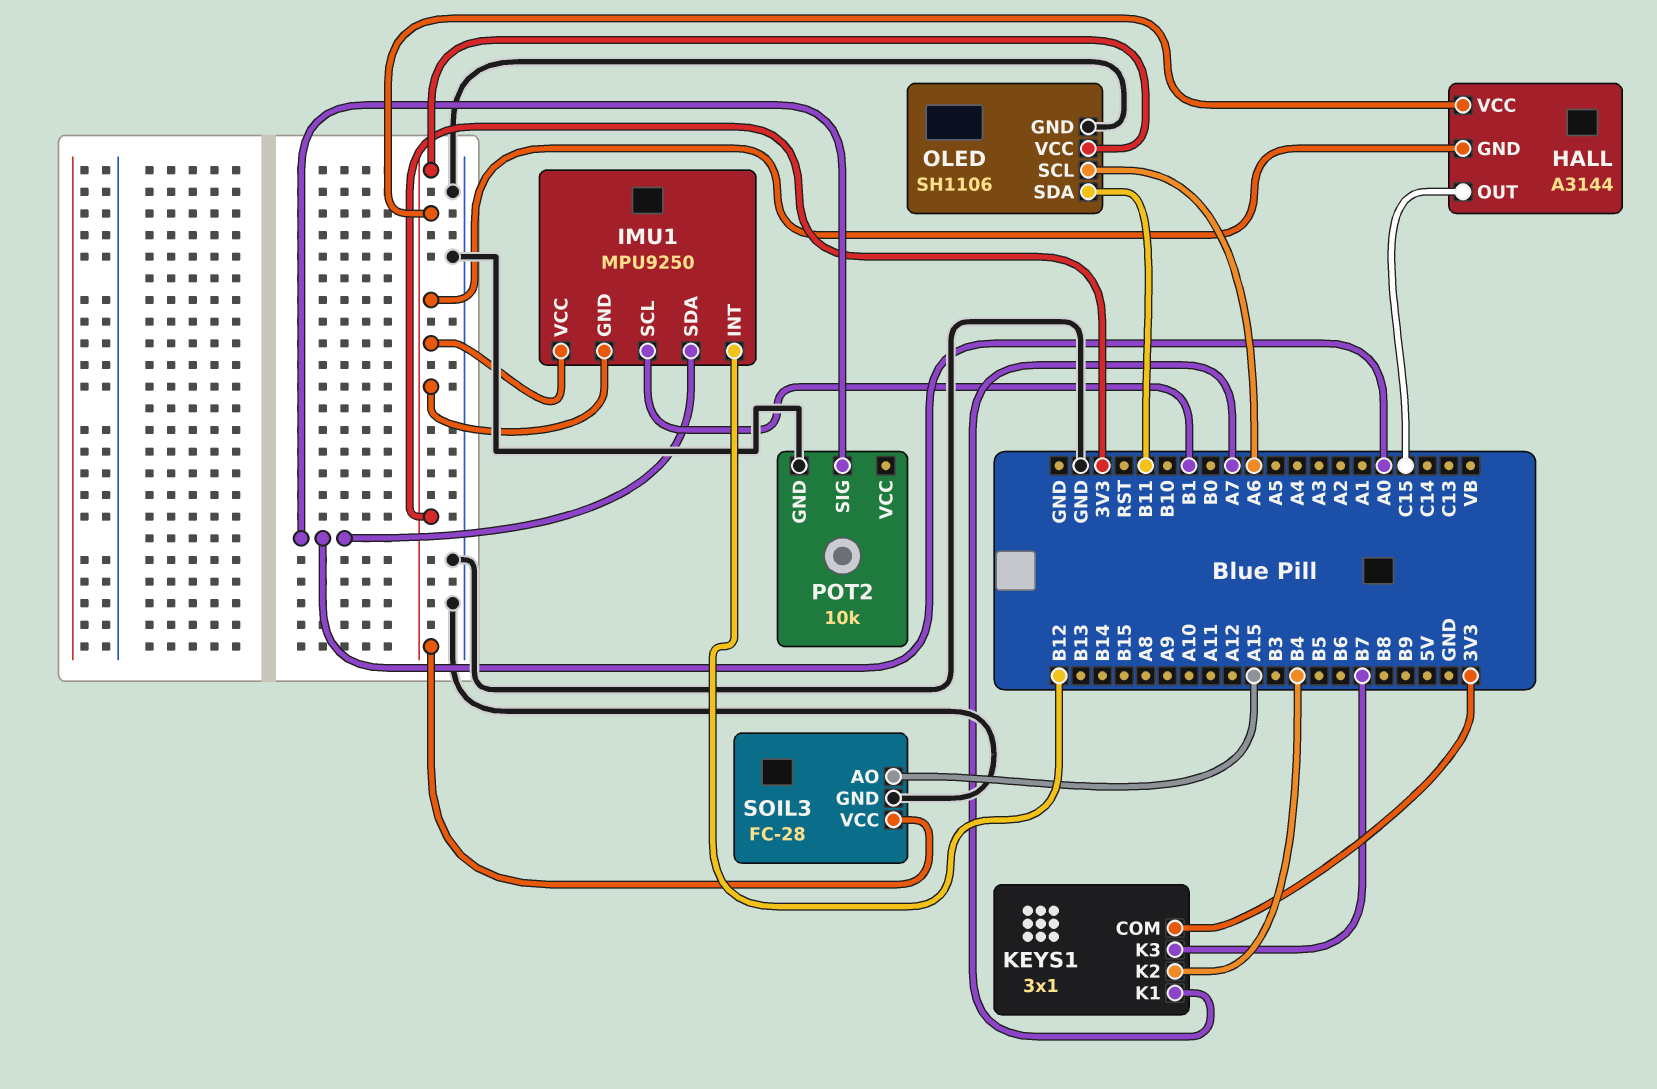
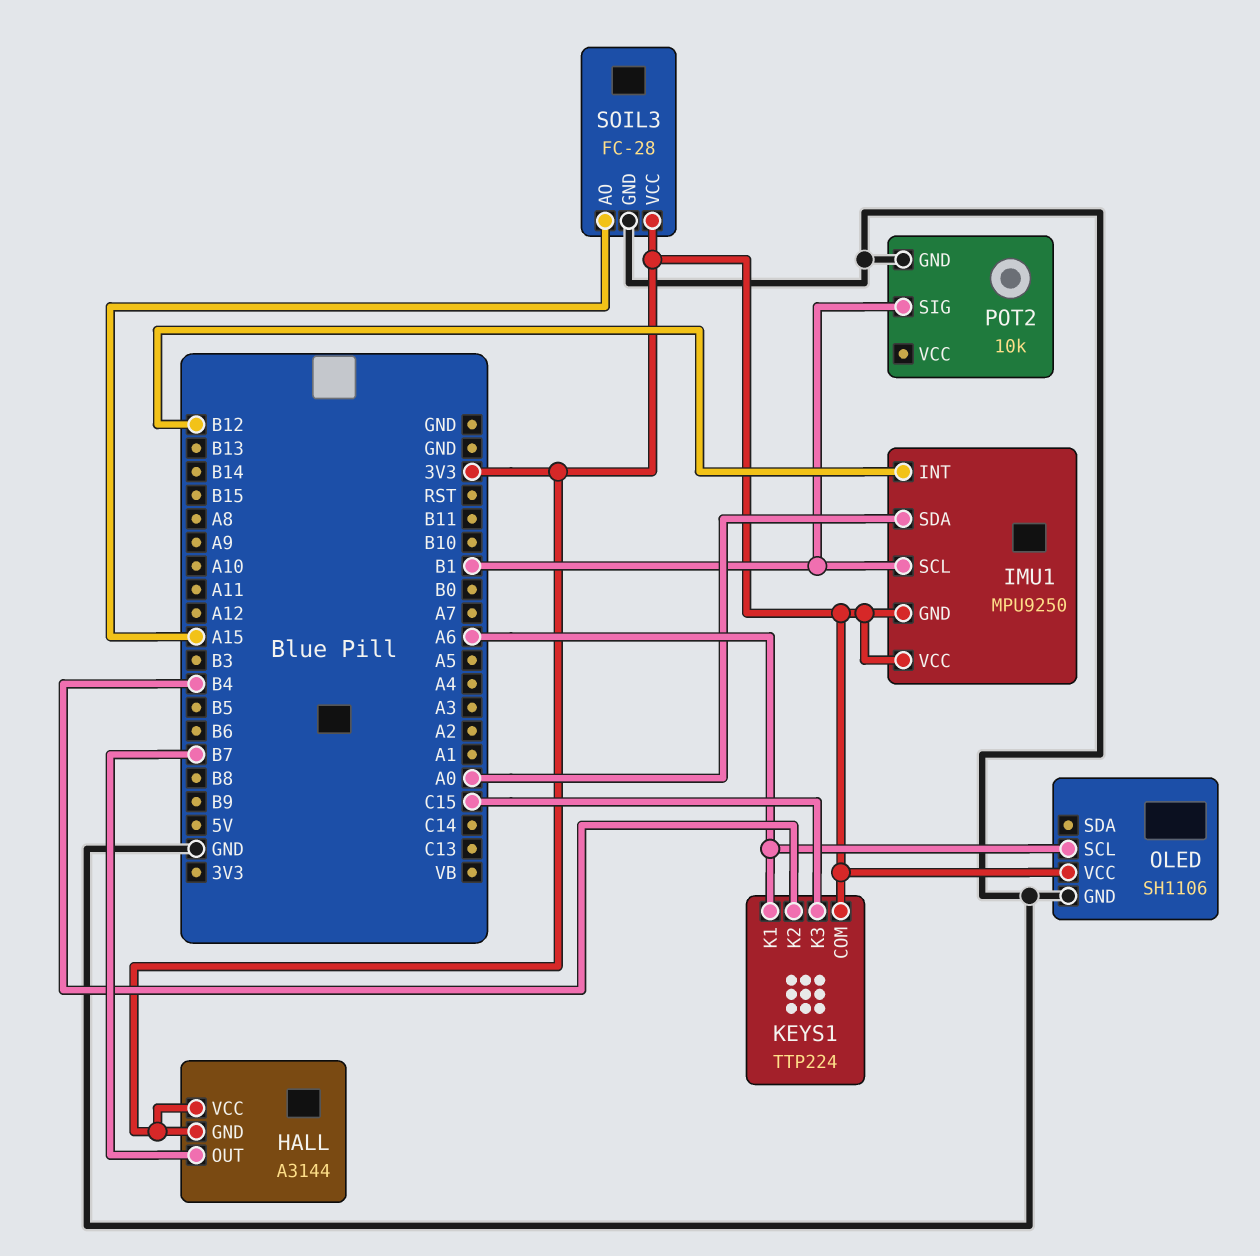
HALL pin OUT: C15 -> B7
KEYS1: 3x1 -> TTP224
KEYS1 pin K1: A7 -> A6
KEYS1 pin K3: B7 -> C15
OLED pin SDA: B11 -> none
POT2 pin SIG: A0 -> B1

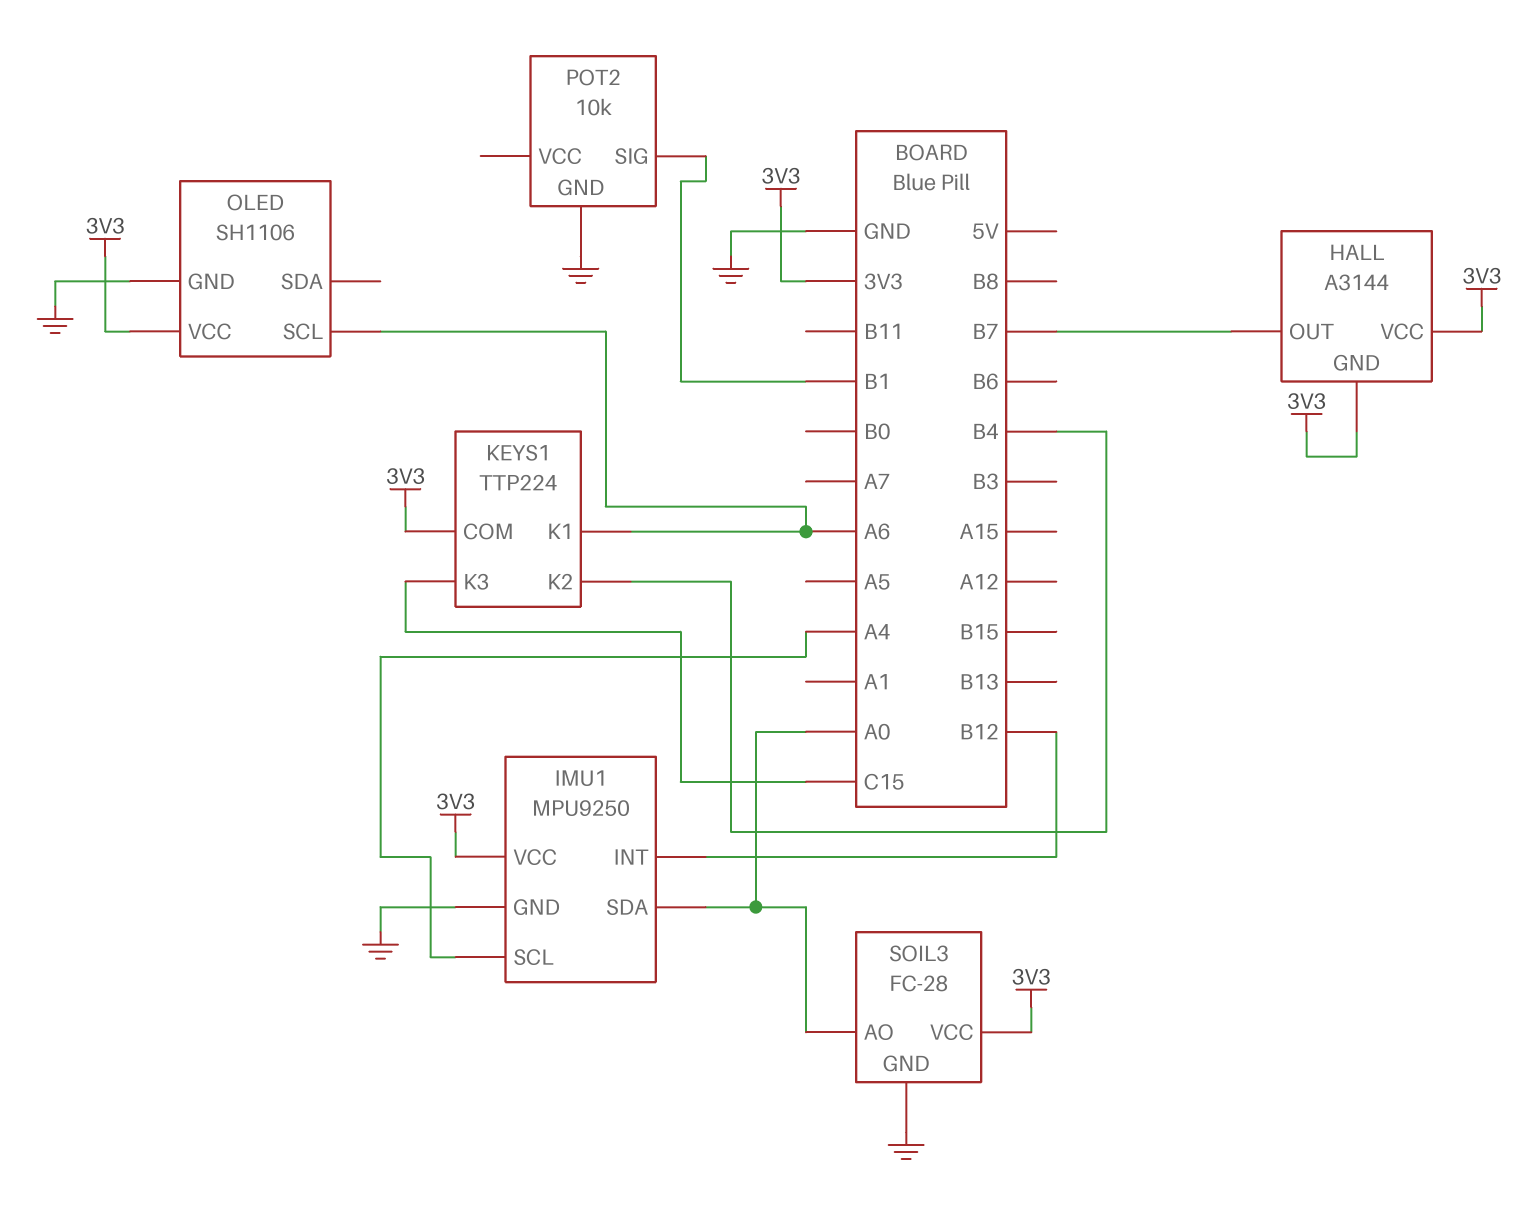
IMU1 pin GND: 3V3 -> GND
IMU1 pin SCL: B1 -> A4
SOIL3 pin AO: A15 -> A0

